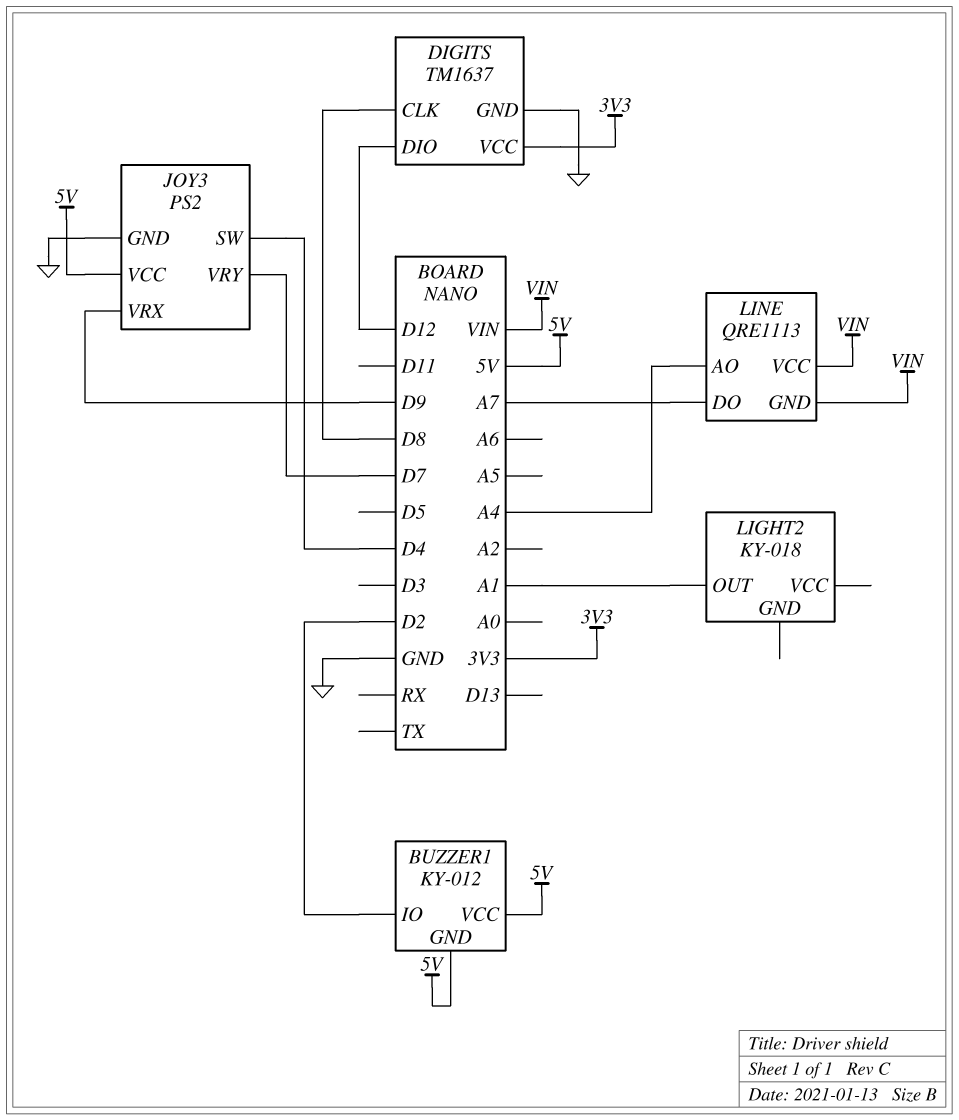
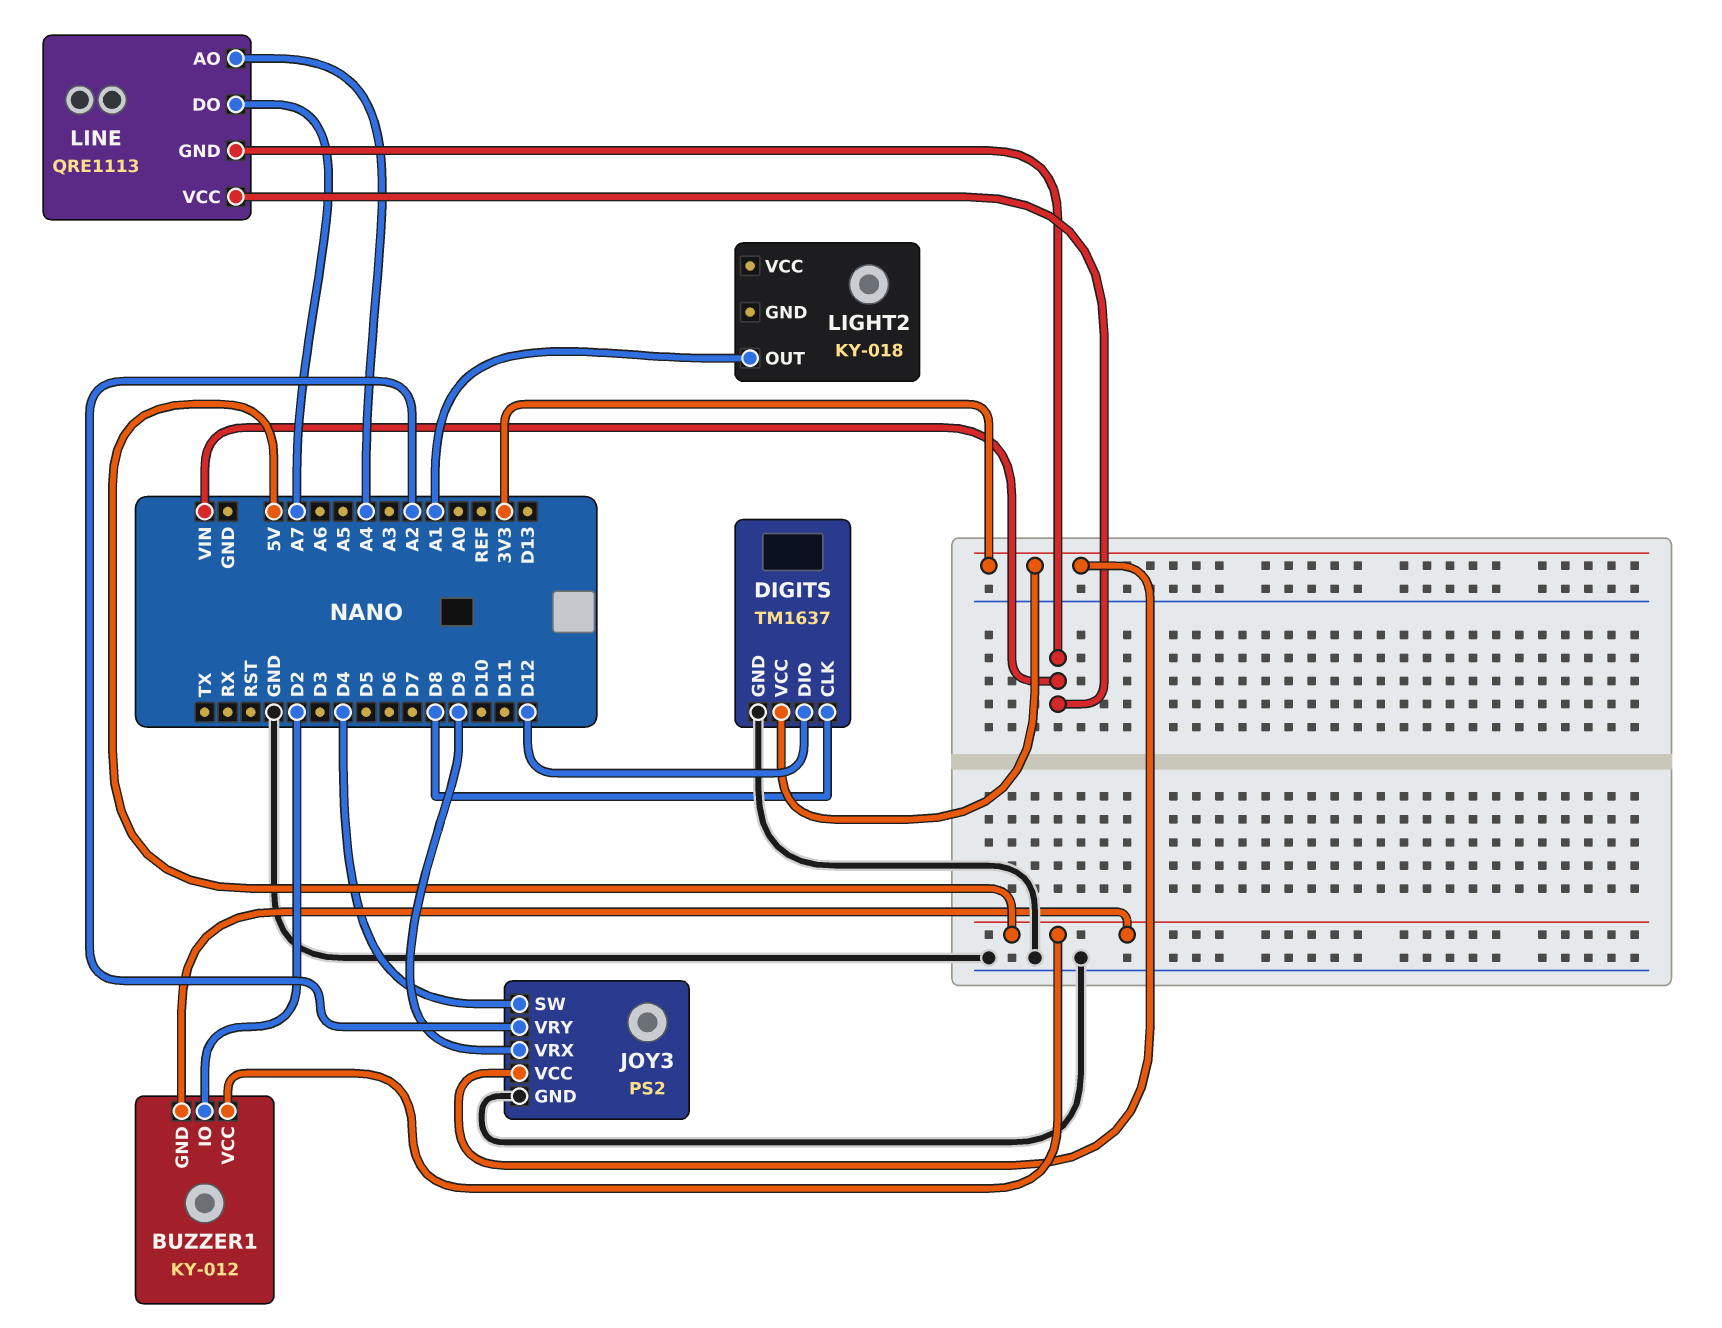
JOY3 pin VCC: 5V -> 3V3
JOY3 pin VRY: D7 -> A2

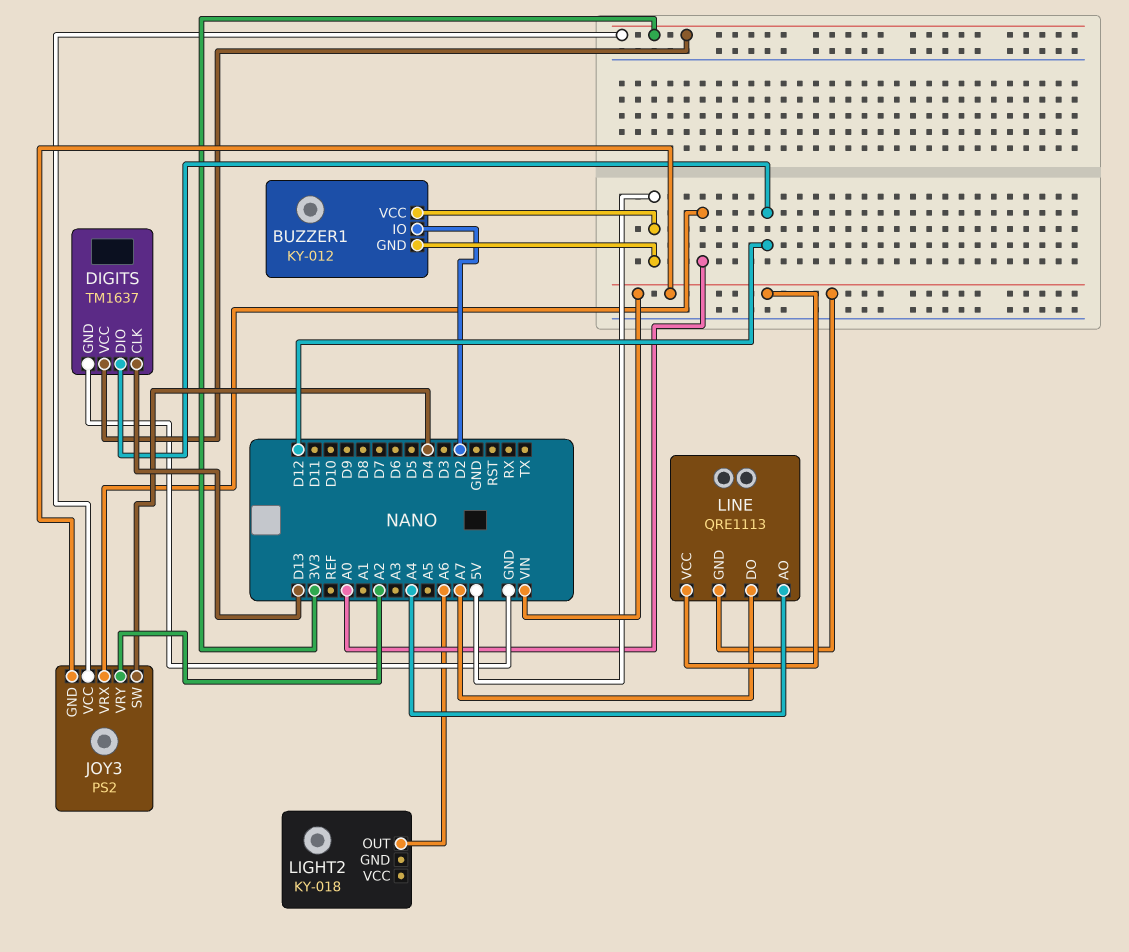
DIGITS pin CLK: D8 -> D13
JOY3 pin GND: GND -> VIN
JOY3 pin VRX: D9 -> A0
LIGHT2 pin OUT: A1 -> A6

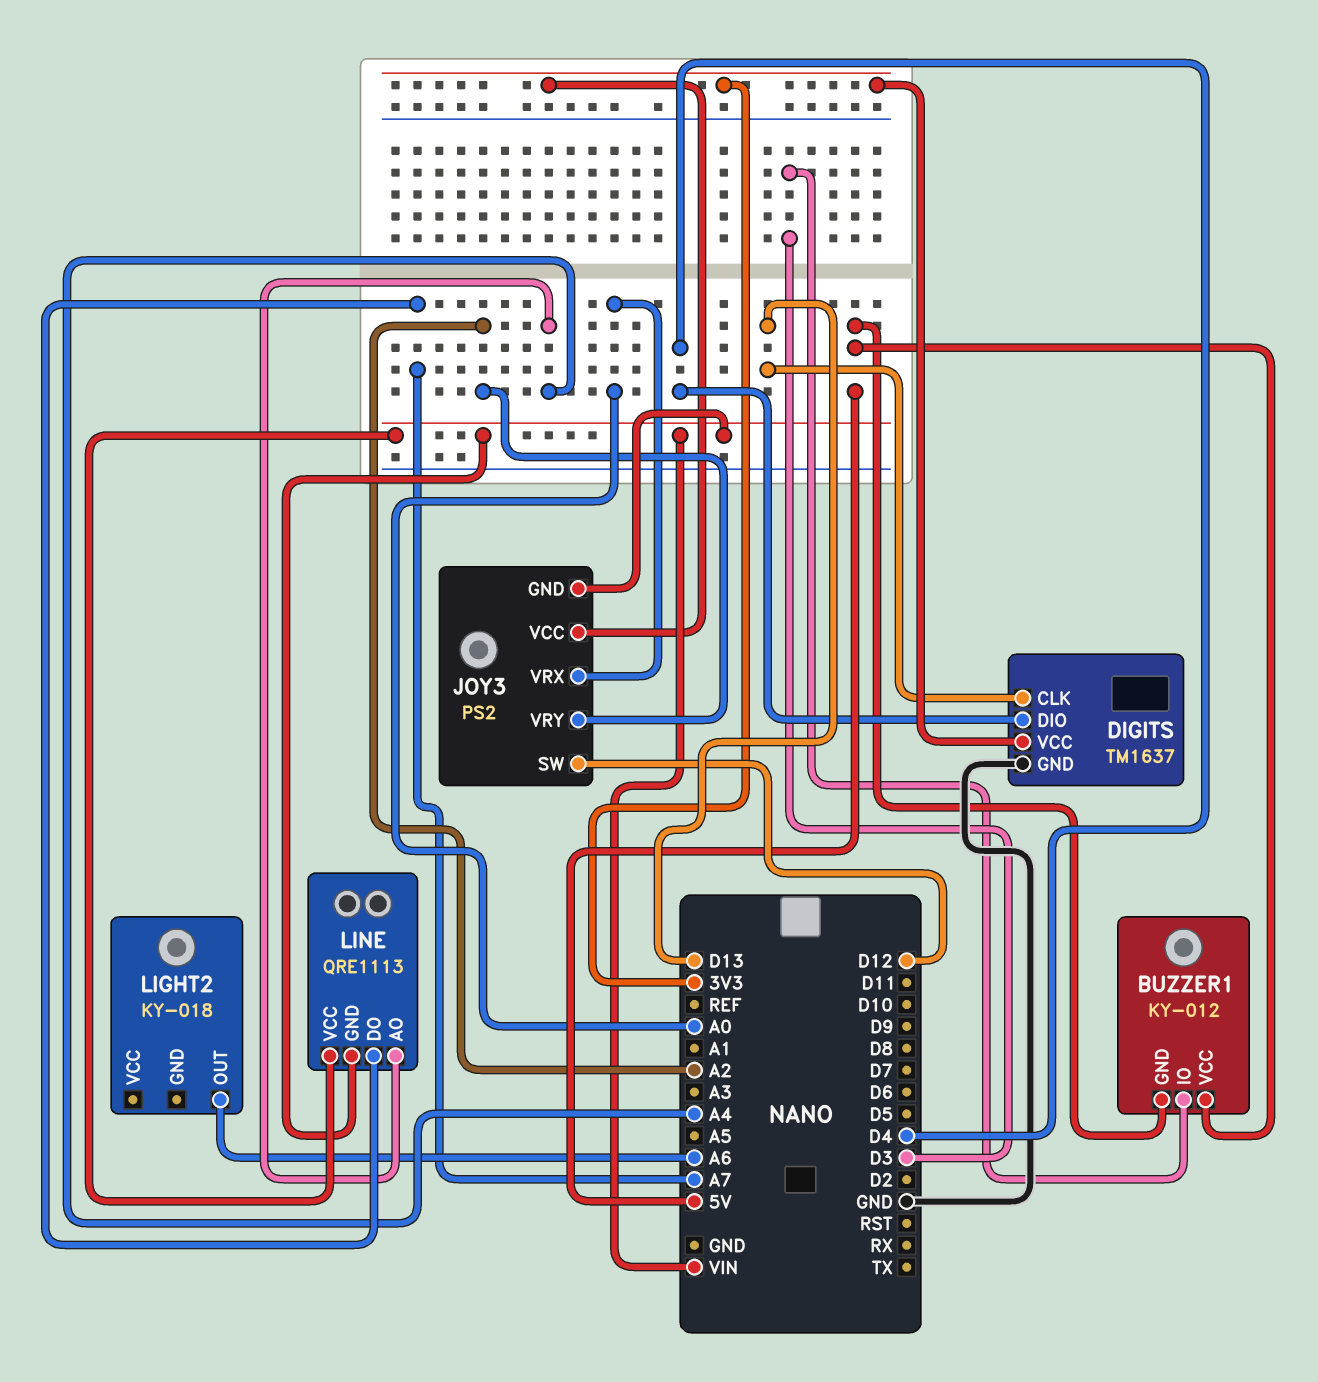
BUZZER1 pin IO: D2 -> D3
DIGITS pin DIO: D12 -> D4
JOY3 pin SW: D4 -> D12

